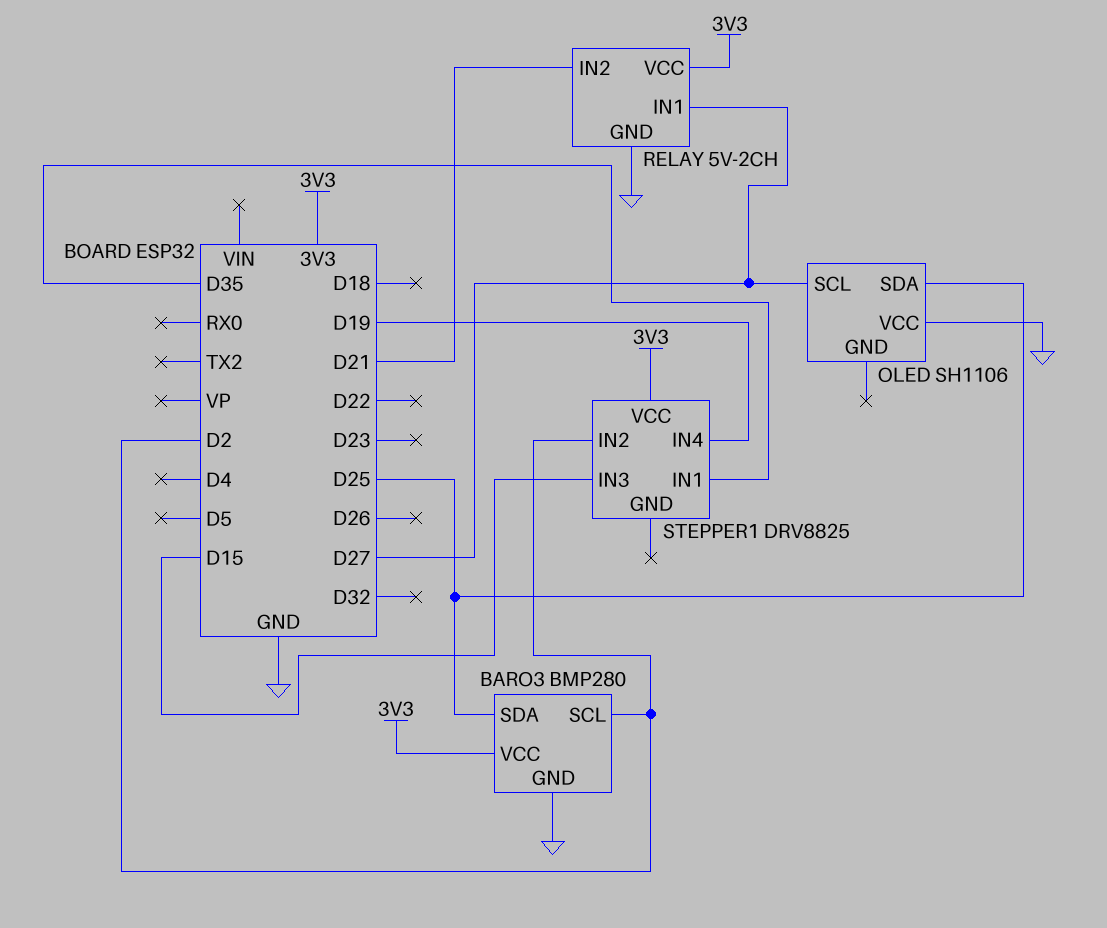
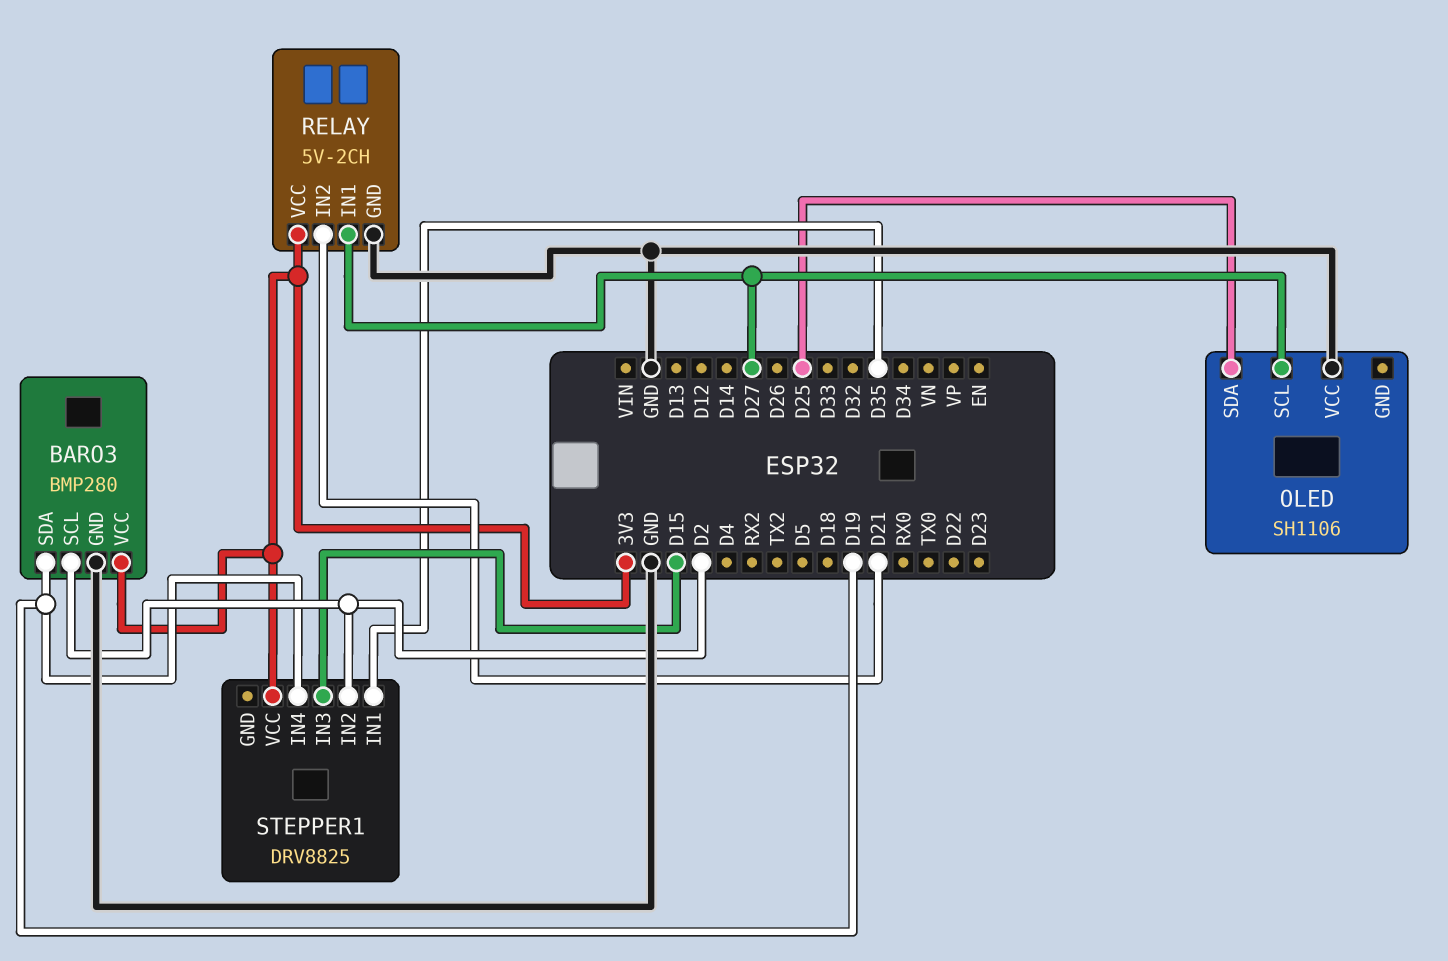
BARO3 pin SDA: D25 -> D19

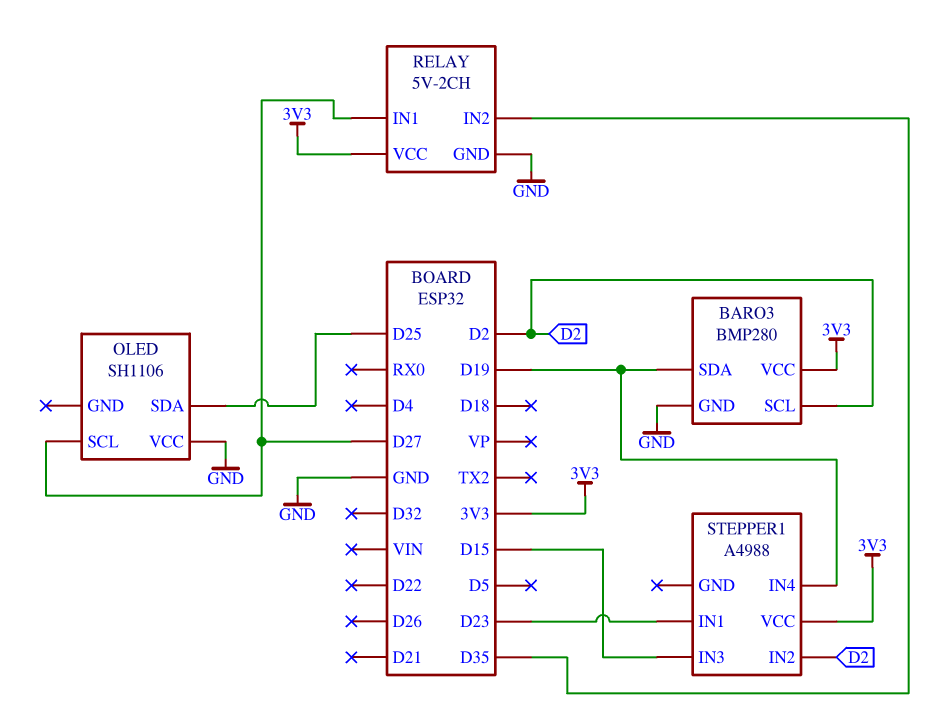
RELAY pin IN2: D21 -> D35
STEPPER1: DRV8825 -> A4988
STEPPER1 pin IN1: D35 -> D23

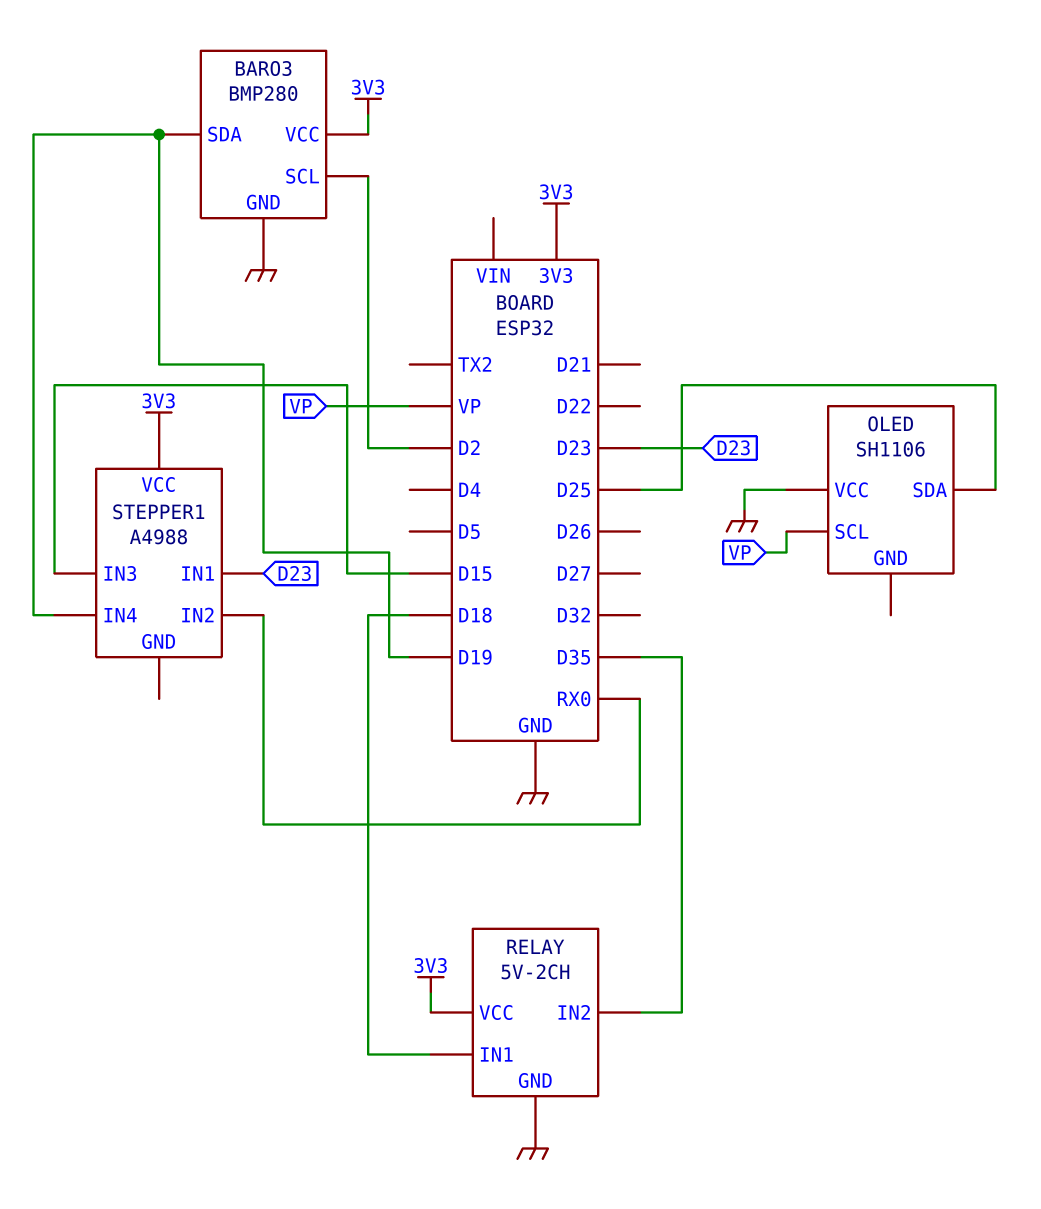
OLED pin SCL: D27 -> VP
RELAY pin IN1: D27 -> D18
STEPPER1 pin IN2: D2 -> RX0

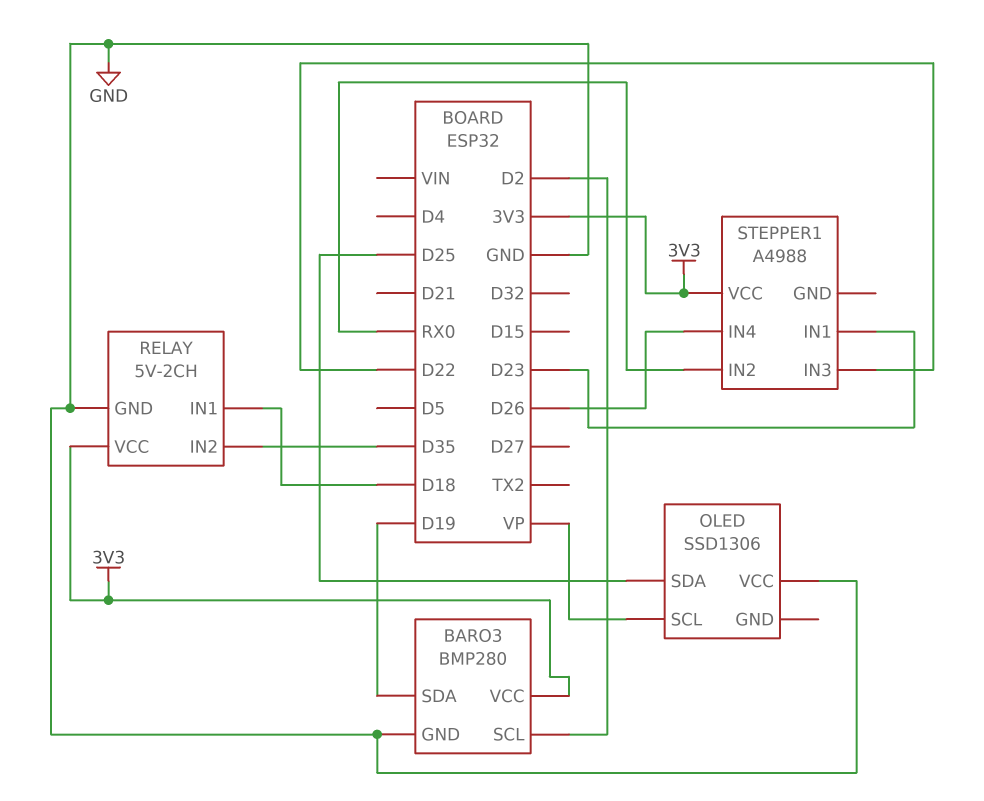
OLED: SH1106 -> SSD1306
STEPPER1 pin IN3: D15 -> D22
STEPPER1 pin IN4: D19 -> D26

